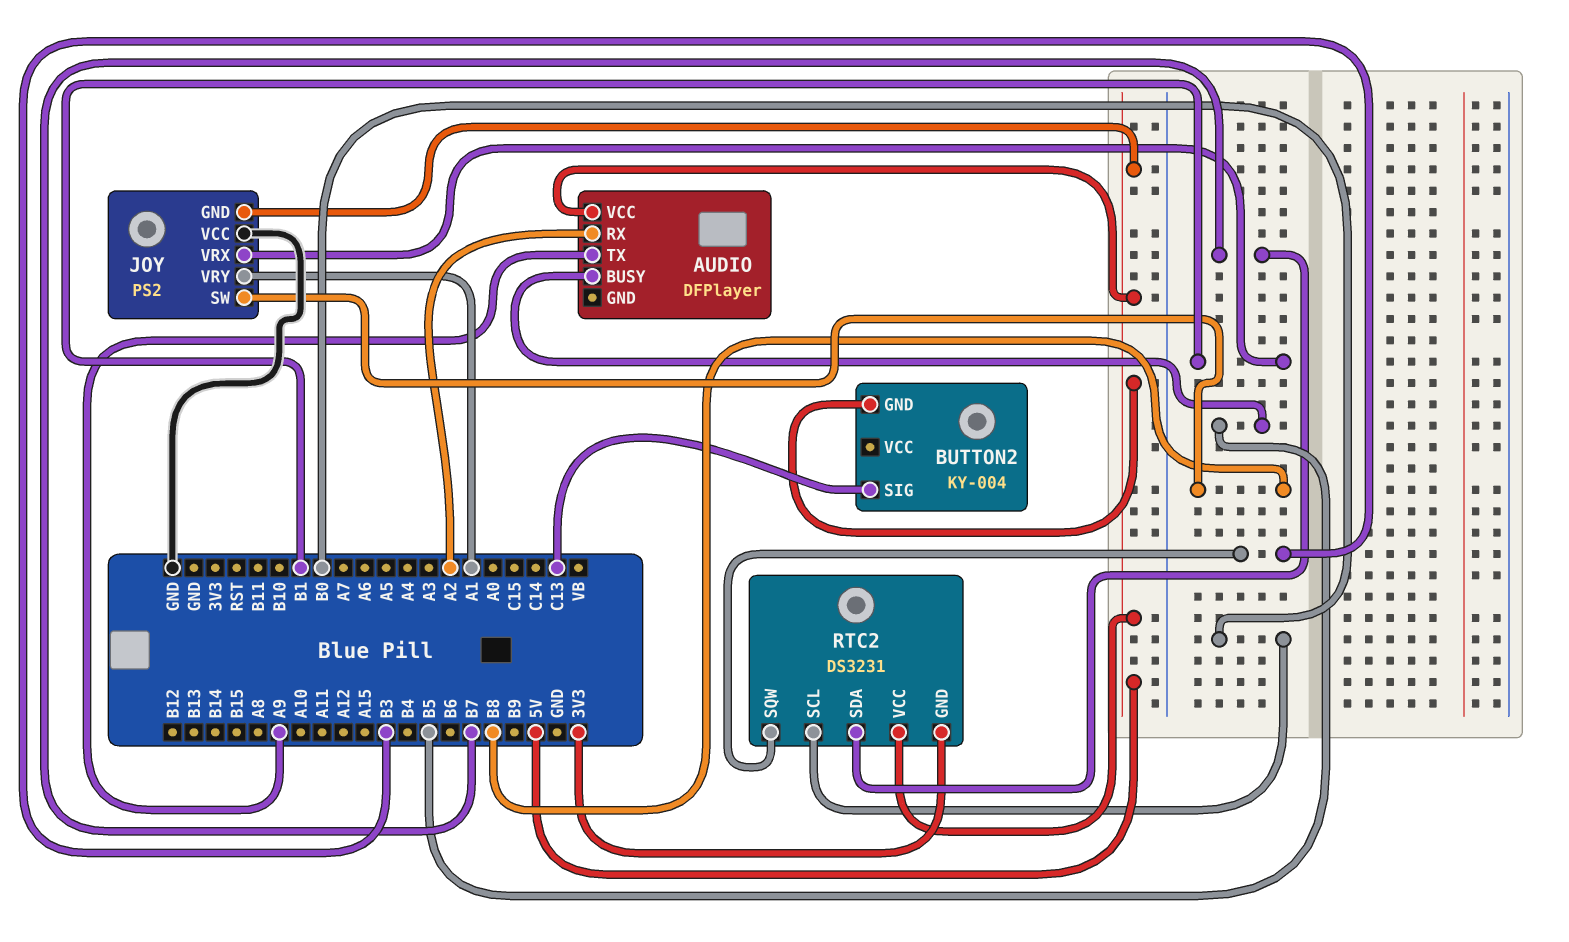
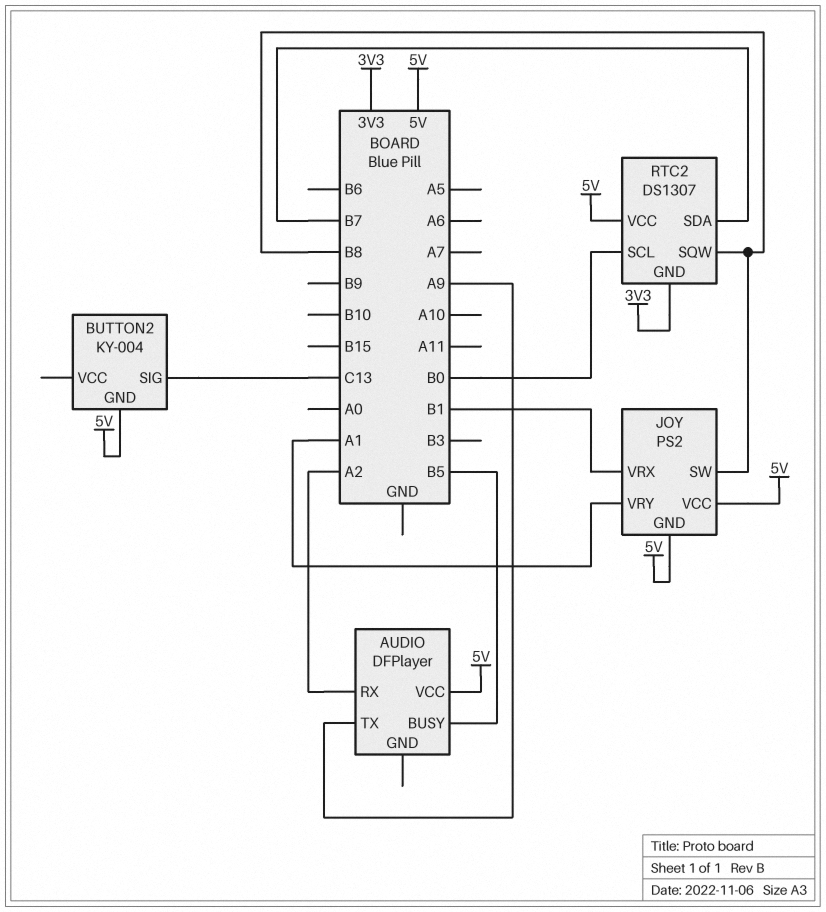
JOY pin VCC: GND -> 5V
RTC2: DS3231 -> DS1307
RTC2 pin SQW: B3 -> B8

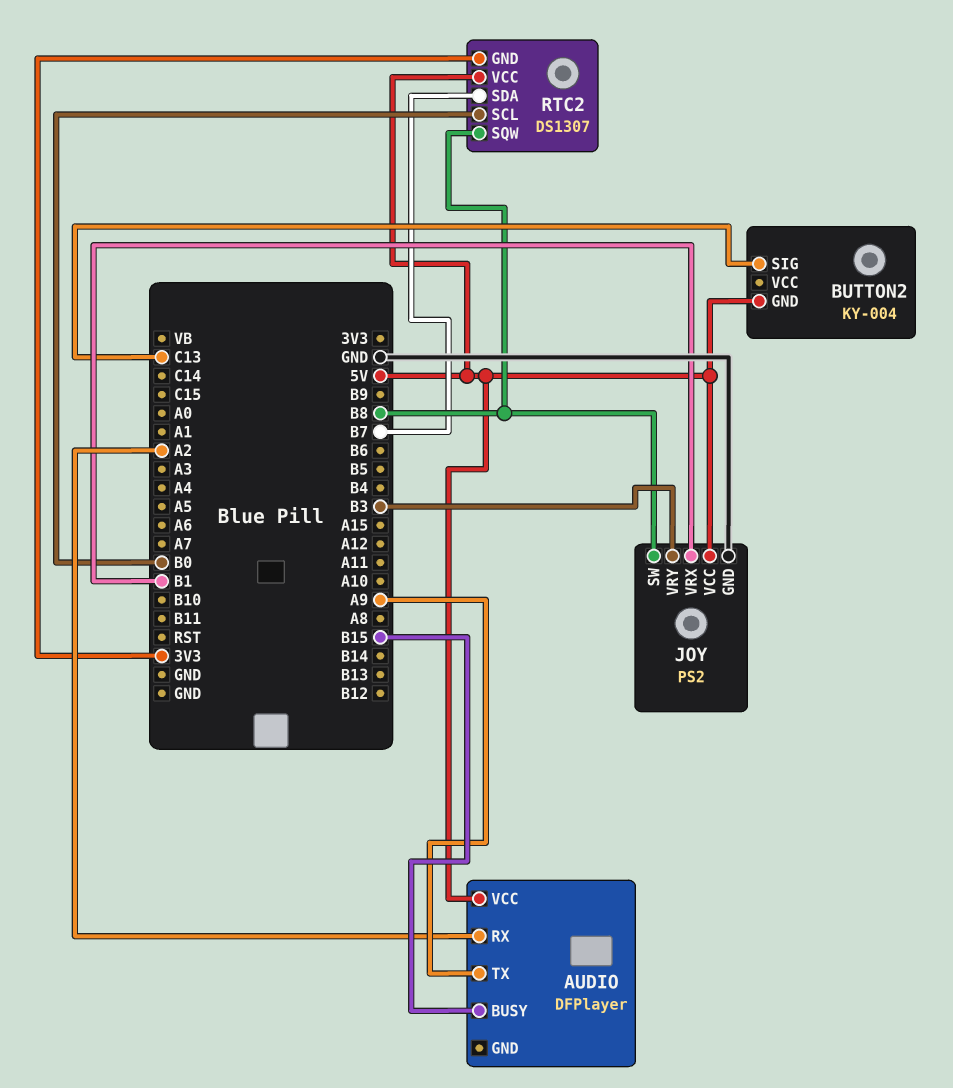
AUDIO pin BUSY: B5 -> B15
JOY pin GND: 5V -> GND
JOY pin VRY: A1 -> B3

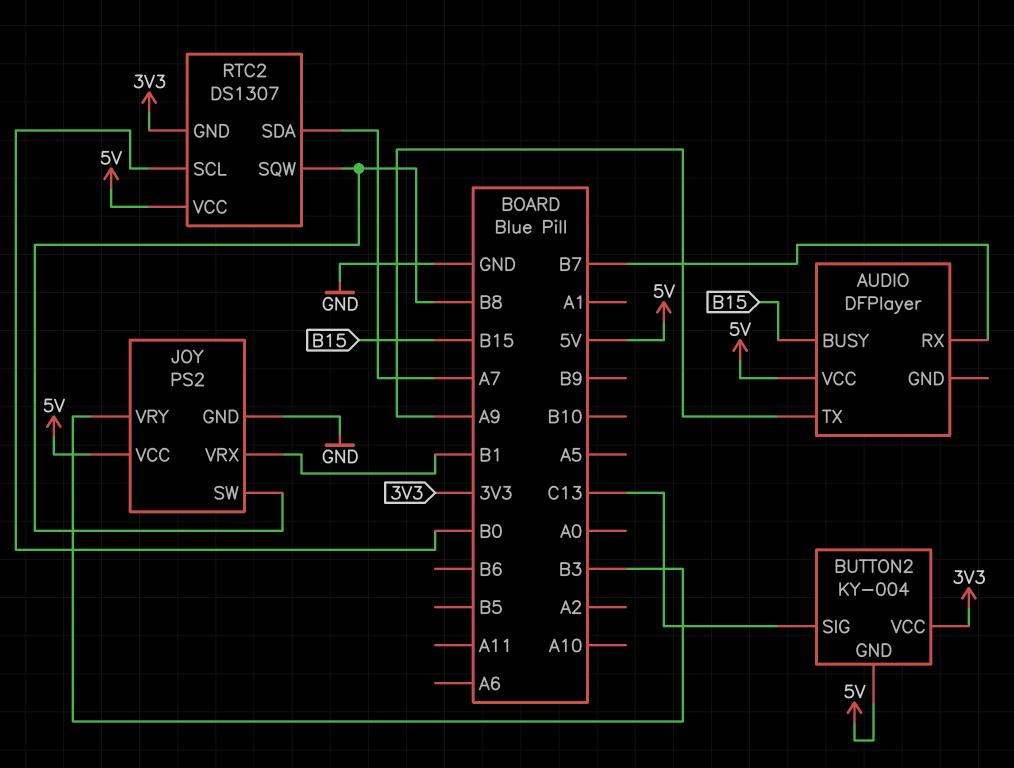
AUDIO pin RX: A2 -> B7
BUTTON2 pin VCC: none -> 3V3
RTC2 pin SDA: B7 -> A7

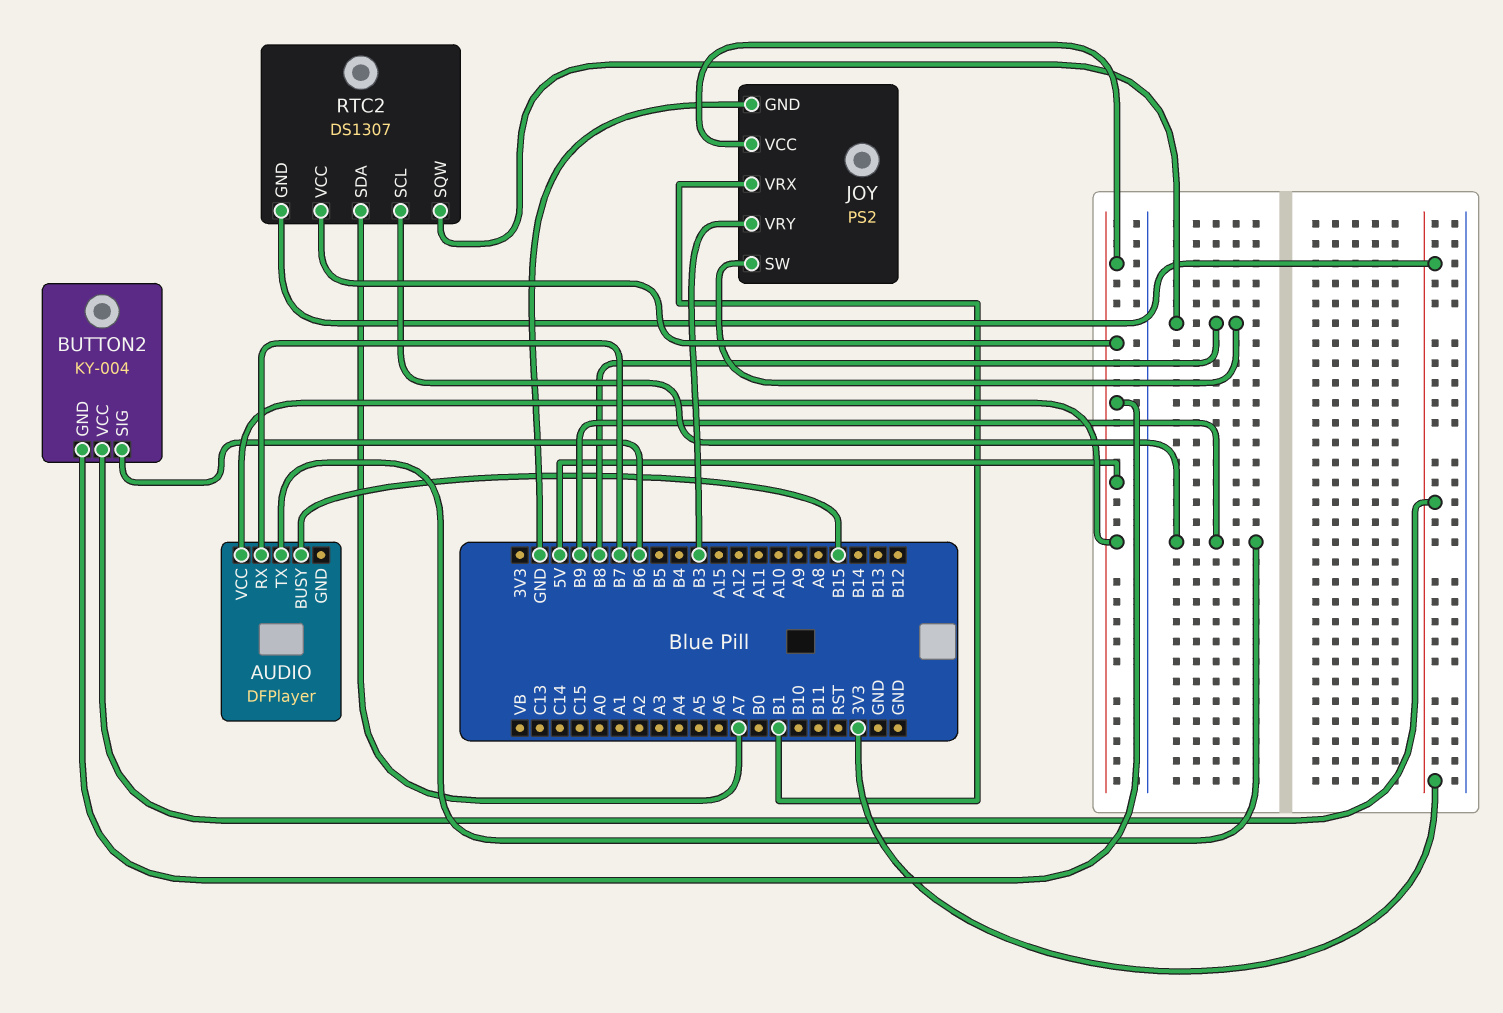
AUDIO pin TX: A9 -> B9
BUTTON2 pin SIG: C13 -> B6
RTC2 pin SCL: B0 -> B9

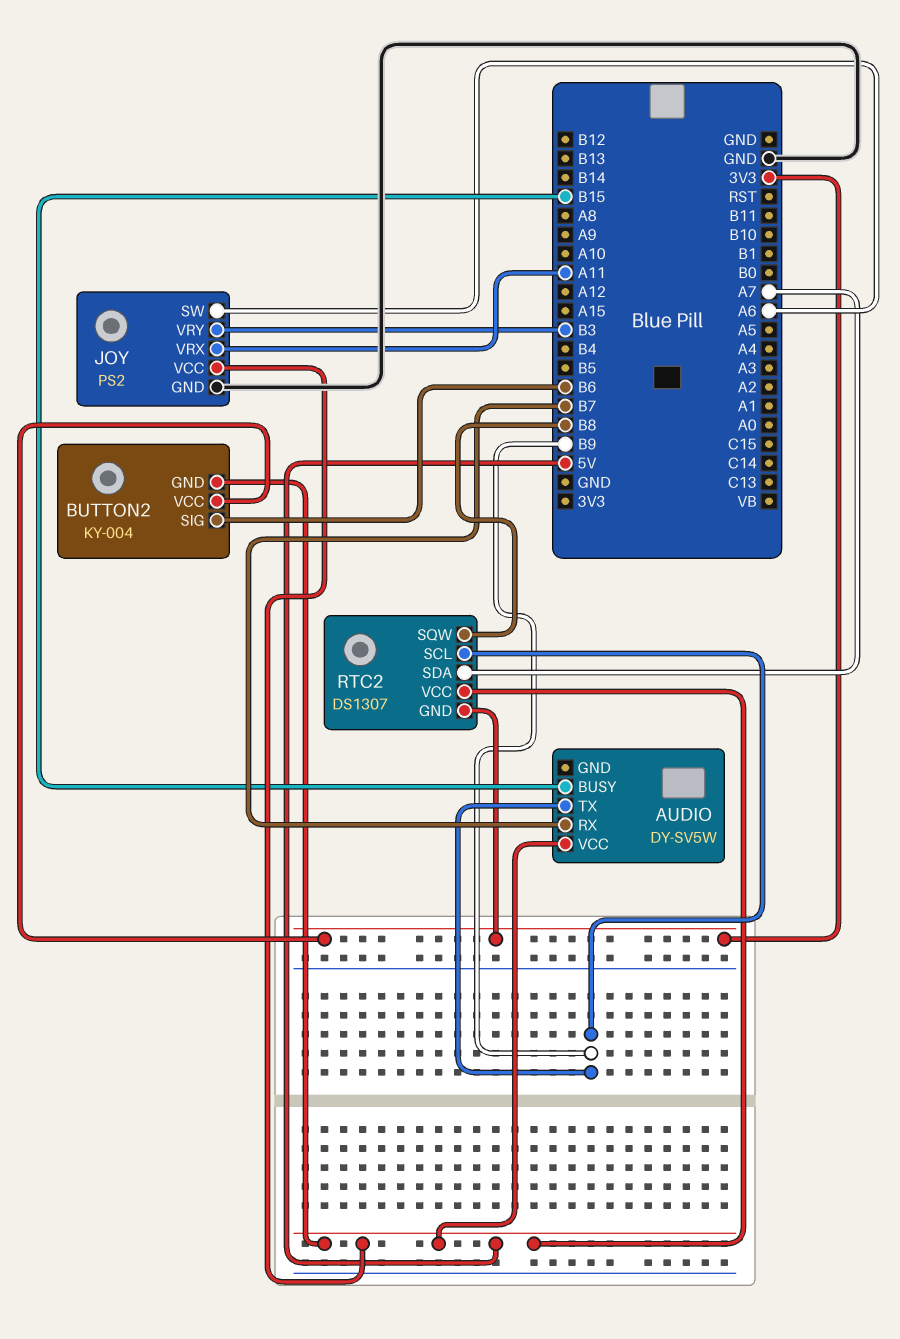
AUDIO: DFPlayer -> DY-SV5W
JOY pin SW: B8 -> A6
JOY pin VRX: B1 -> A11

